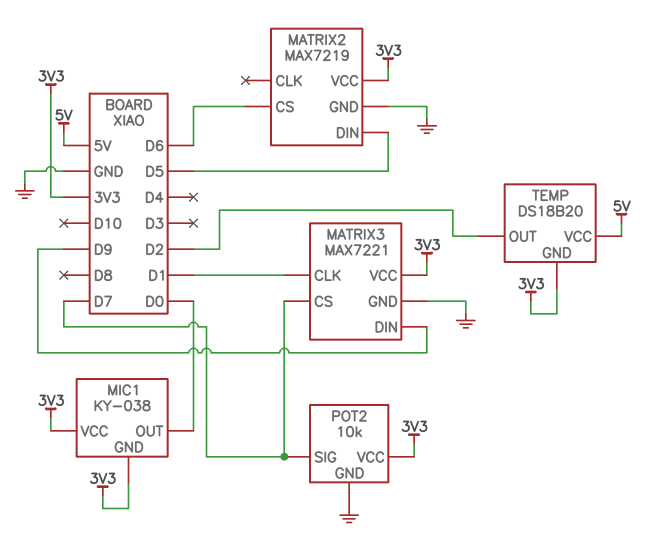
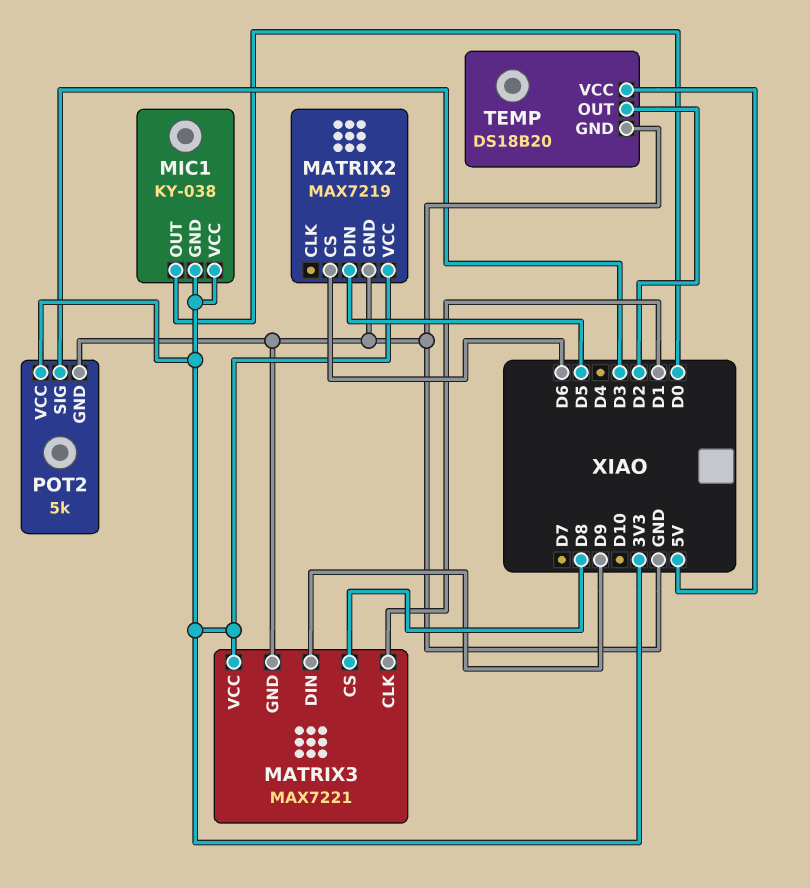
MATRIX3 pin CS: D7 -> D8
POT2: 10k -> 5k
POT2 pin SIG: D7 -> D3
TEMP pin GND: 3V3 -> GND

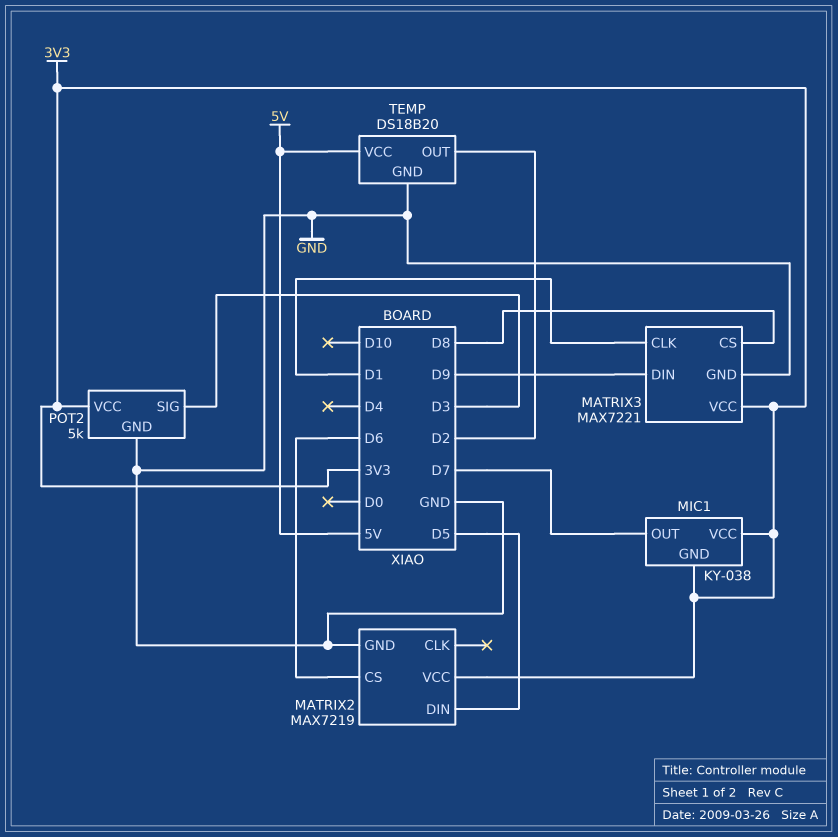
MIC1 pin OUT: D0 -> D7

